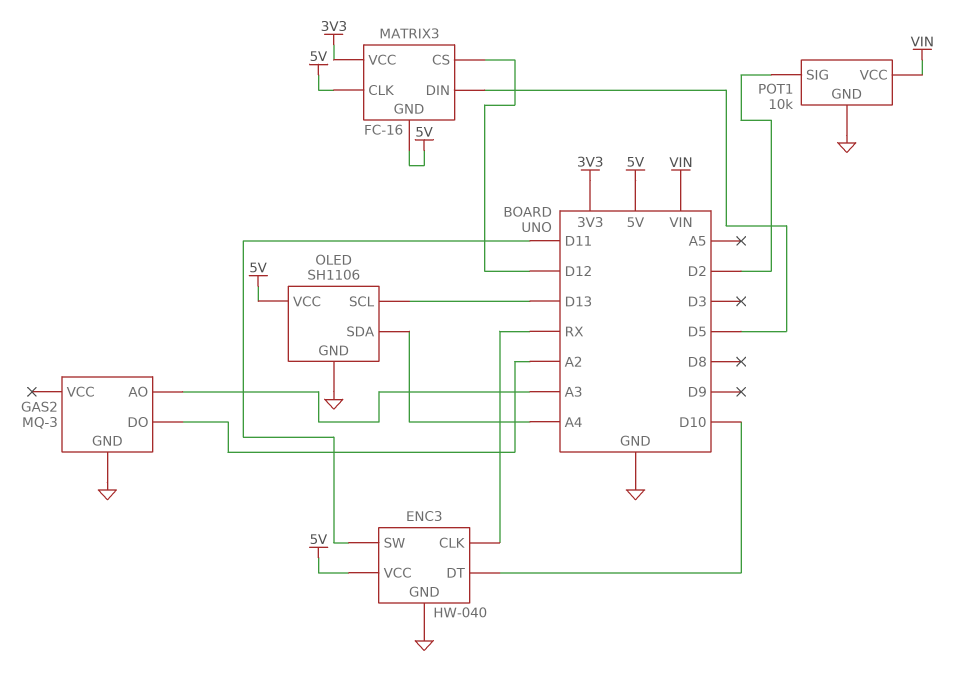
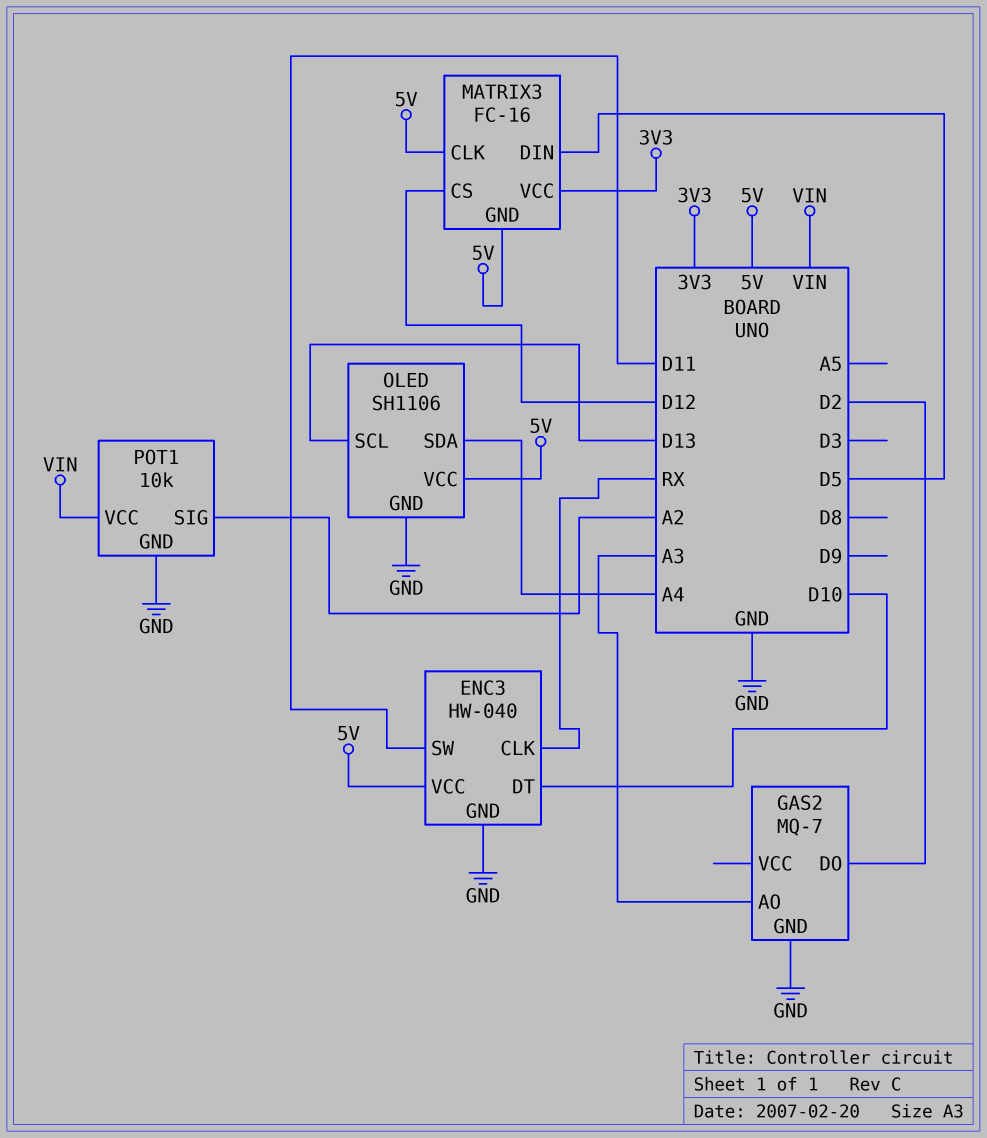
GAS2: MQ-3 -> MQ-7
GAS2 pin DO: A2 -> D2
POT1 pin SIG: D2 -> A2

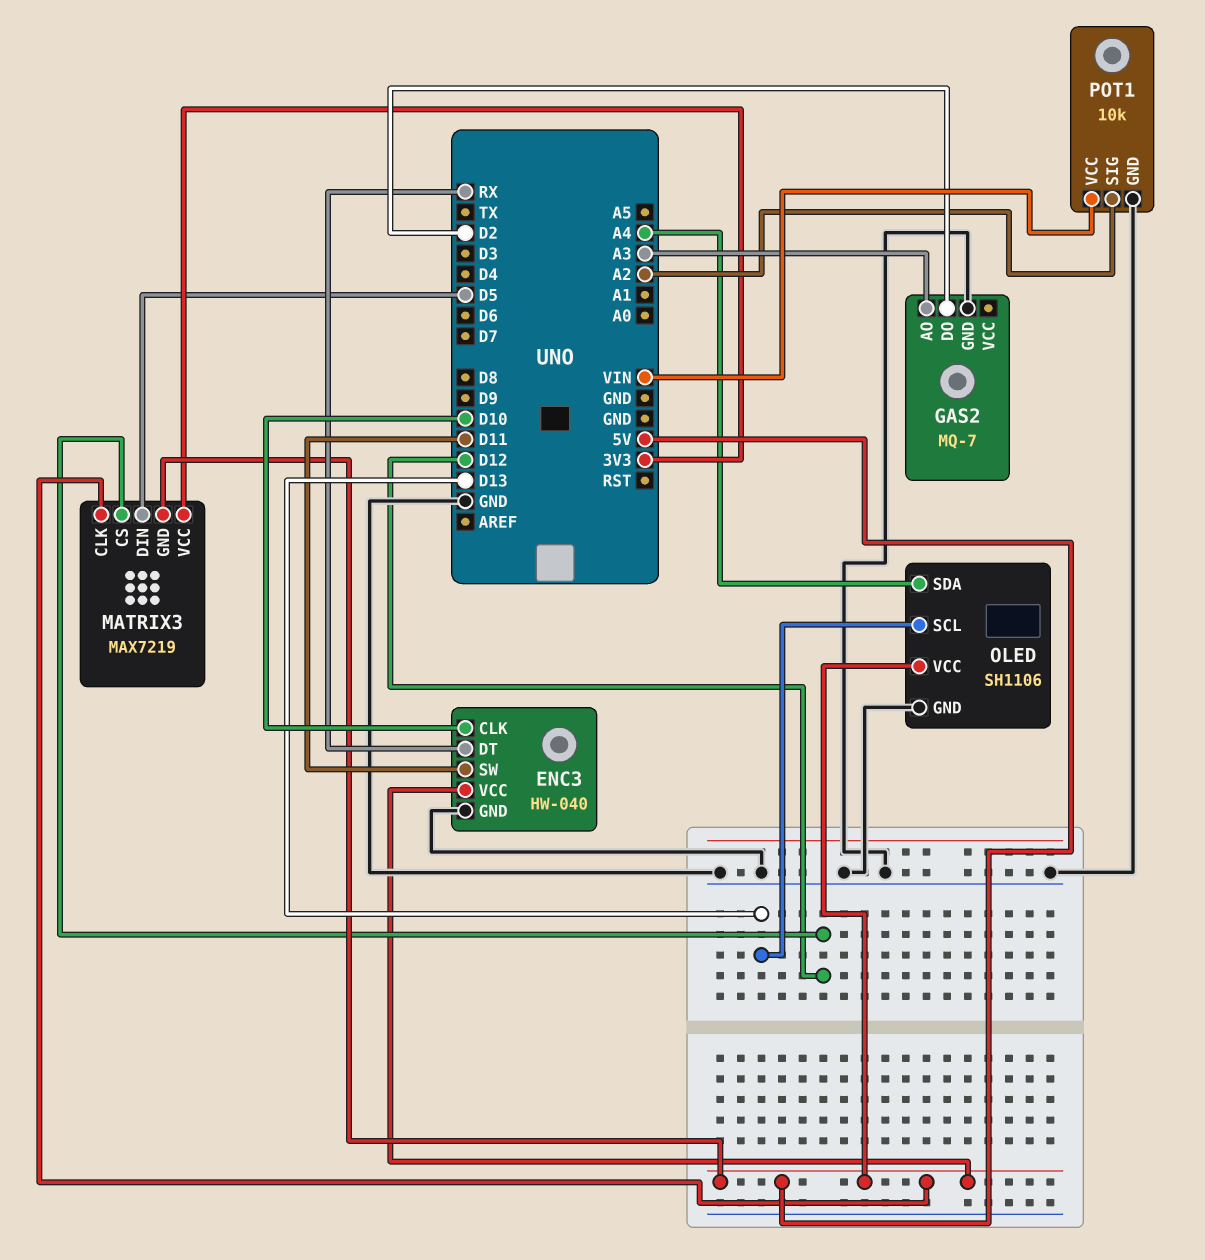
ENC3 pin CLK: RX -> D10
ENC3 pin DT: D10 -> RX
MATRIX3: FC-16 -> MAX7219

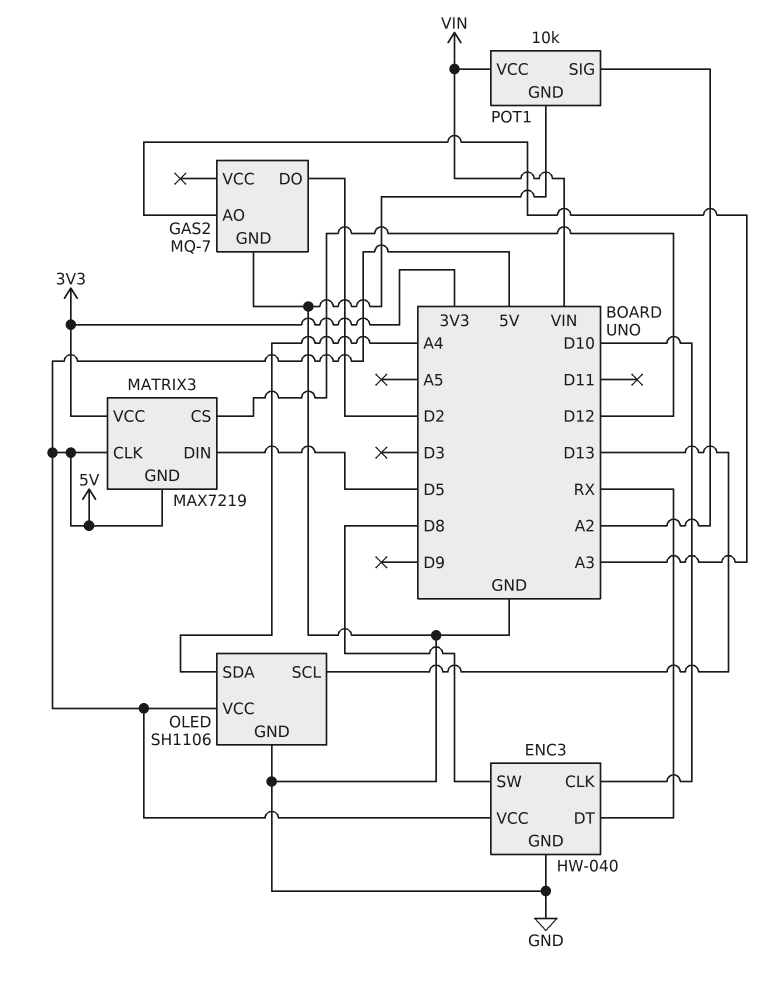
ENC3 pin SW: D11 -> D8

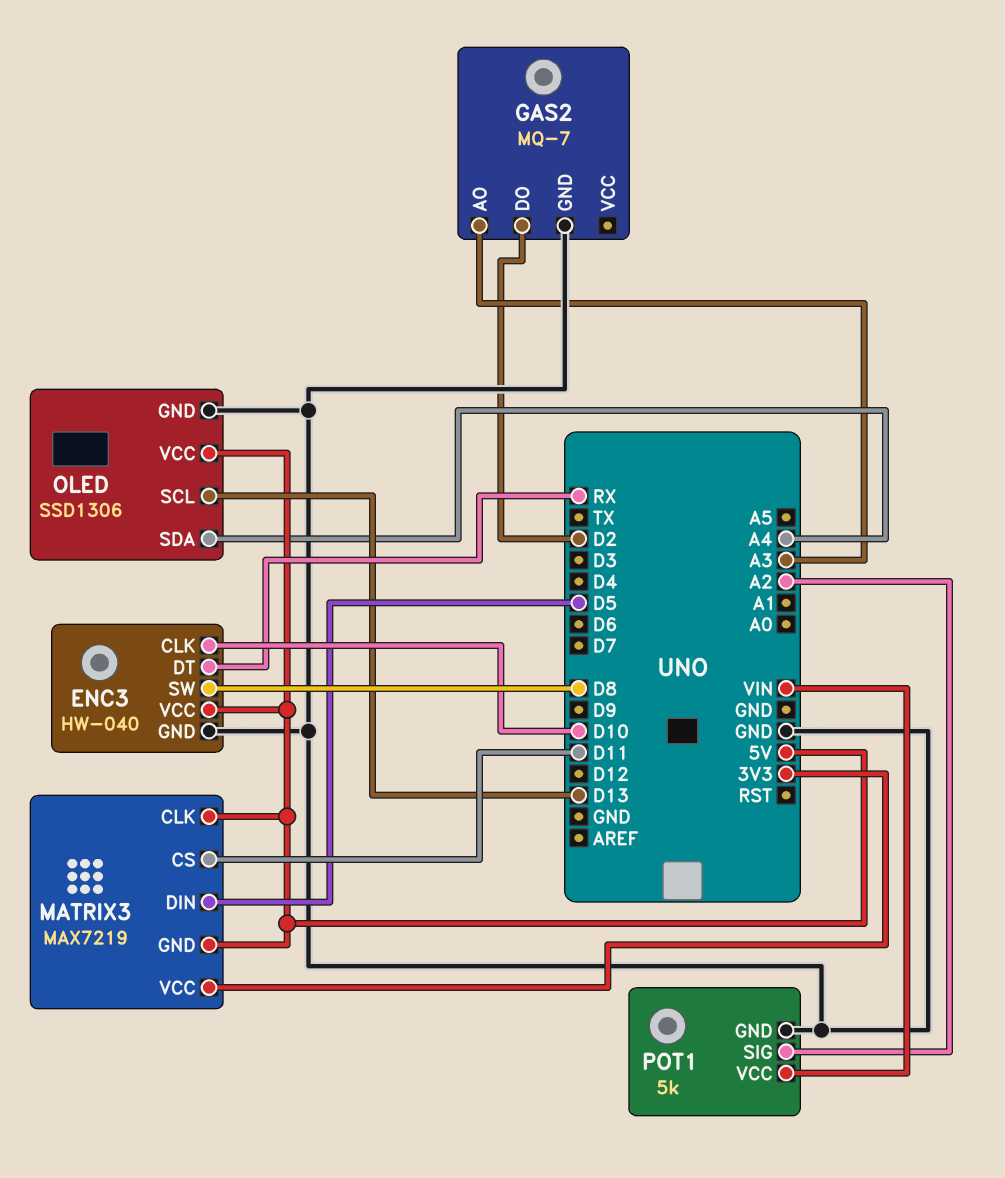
MATRIX3 pin CS: D12 -> D11
OLED: SH1106 -> SSD1306
POT1: 10k -> 5k

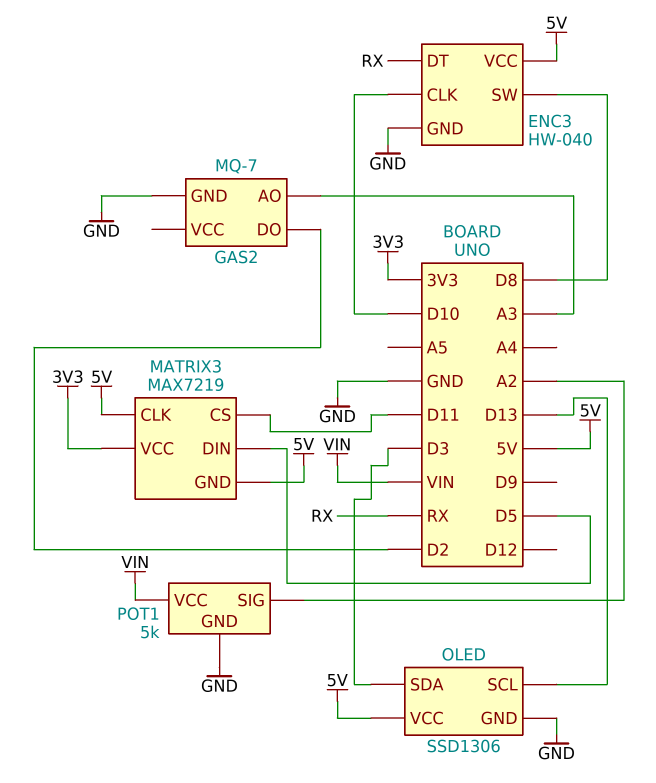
OLED pin SDA: A4 -> D3

